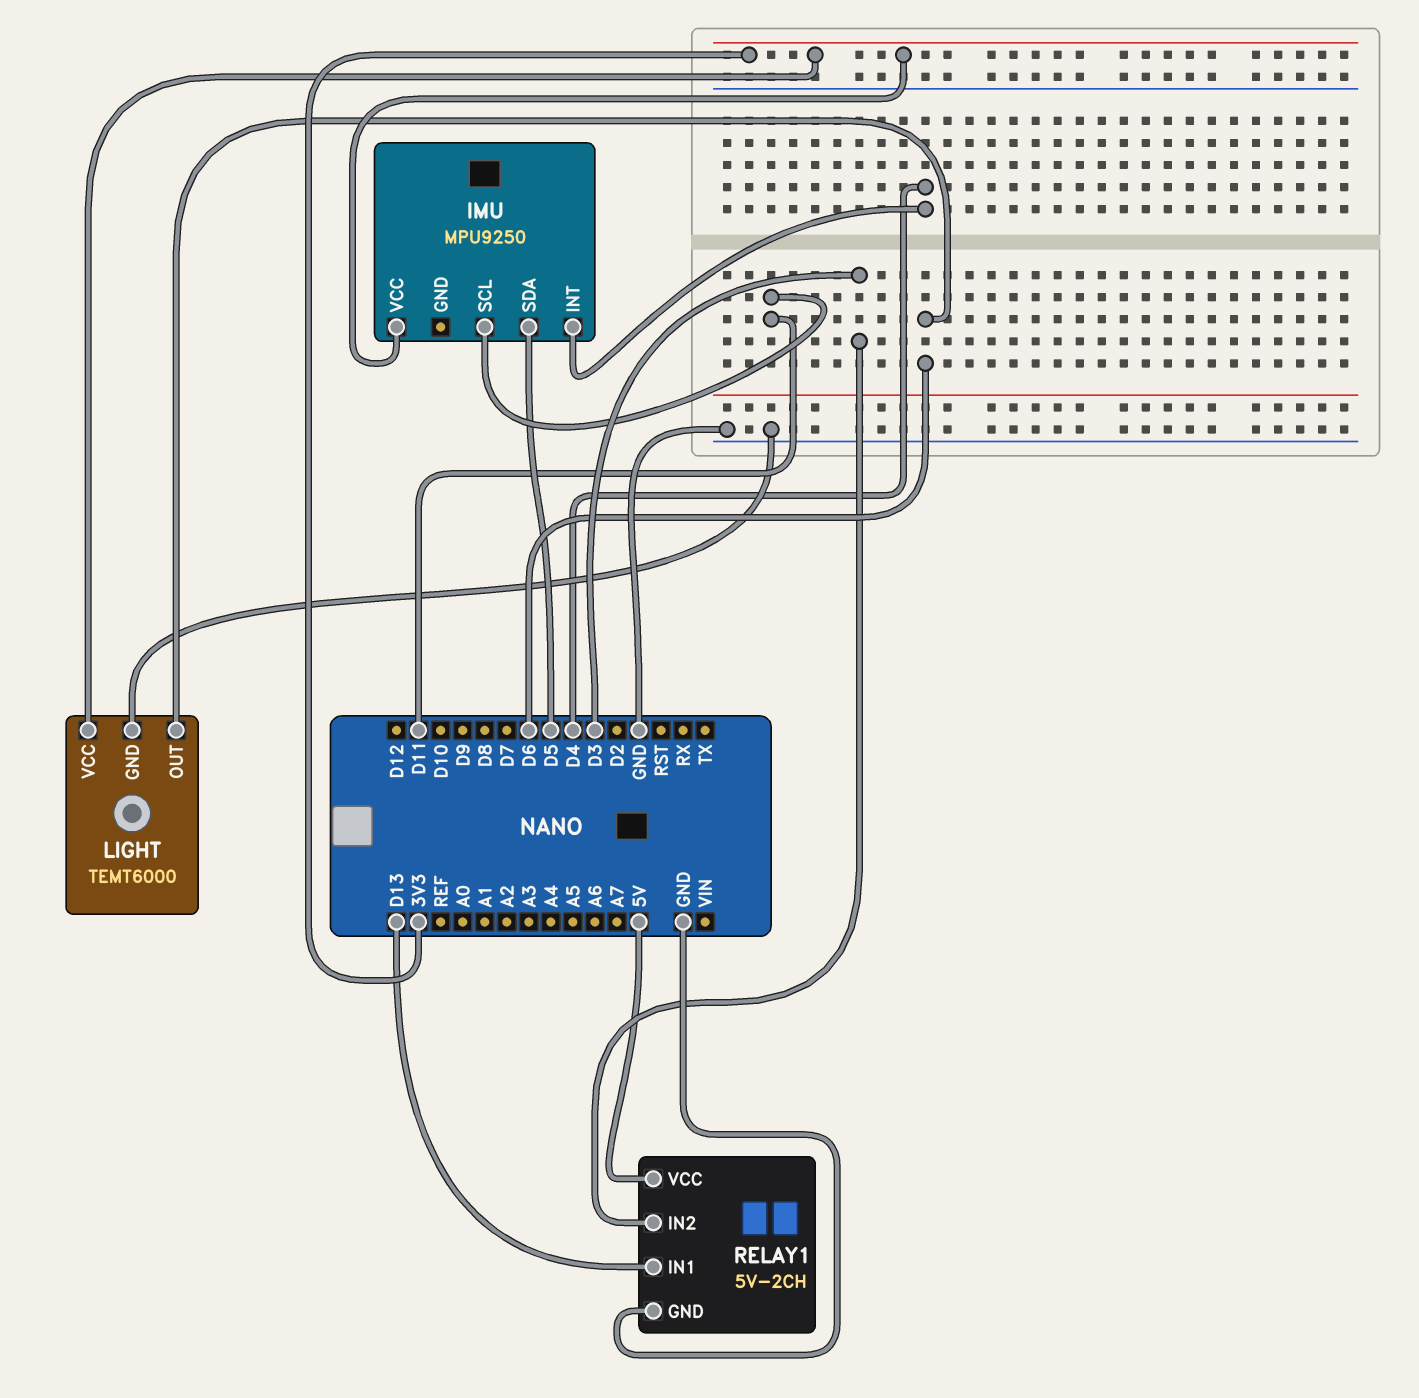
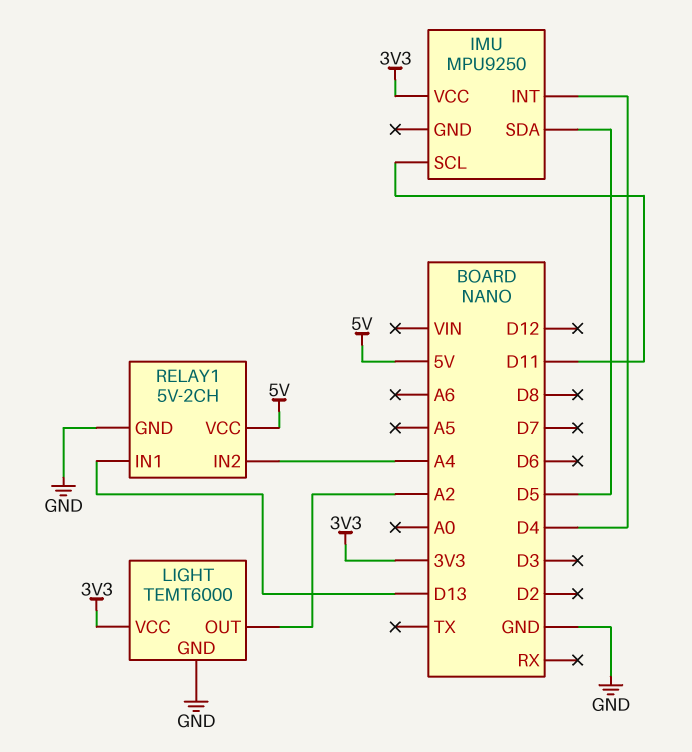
LIGHT pin OUT: D6 -> A2
RELAY1 pin IN2: D3 -> A4

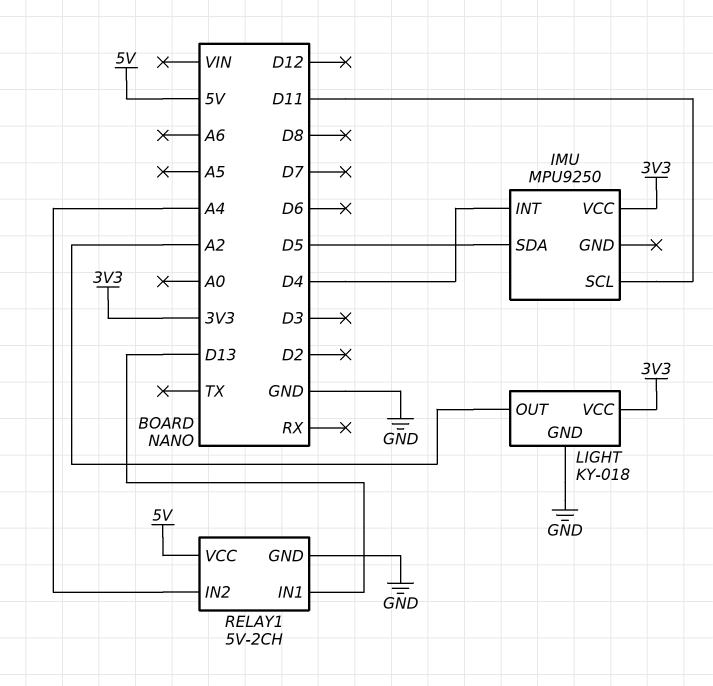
LIGHT: TEMT6000 -> KY-018

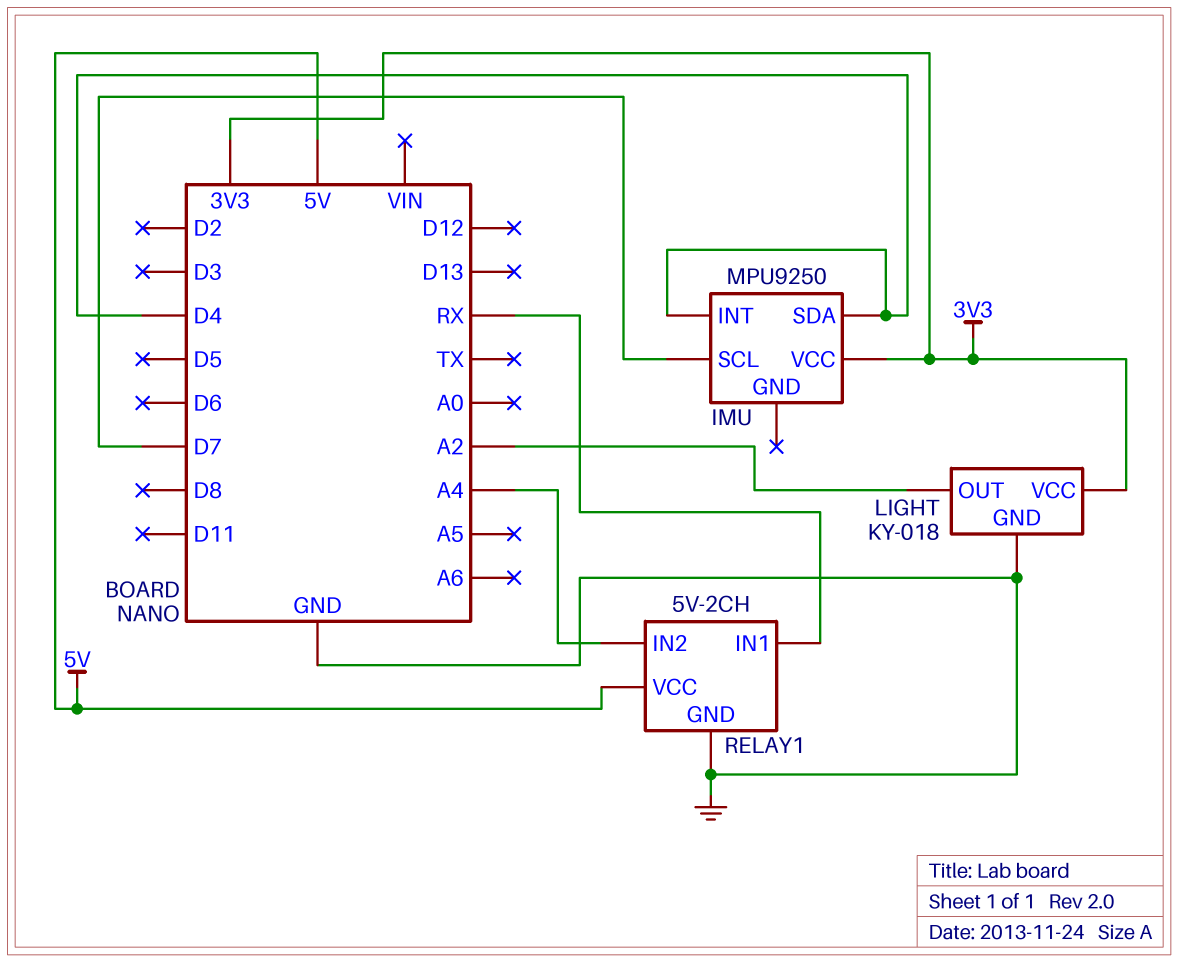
IMU pin SCL: D11 -> D7
IMU pin SDA: D5 -> D4
RELAY1 pin IN1: D13 -> RX

